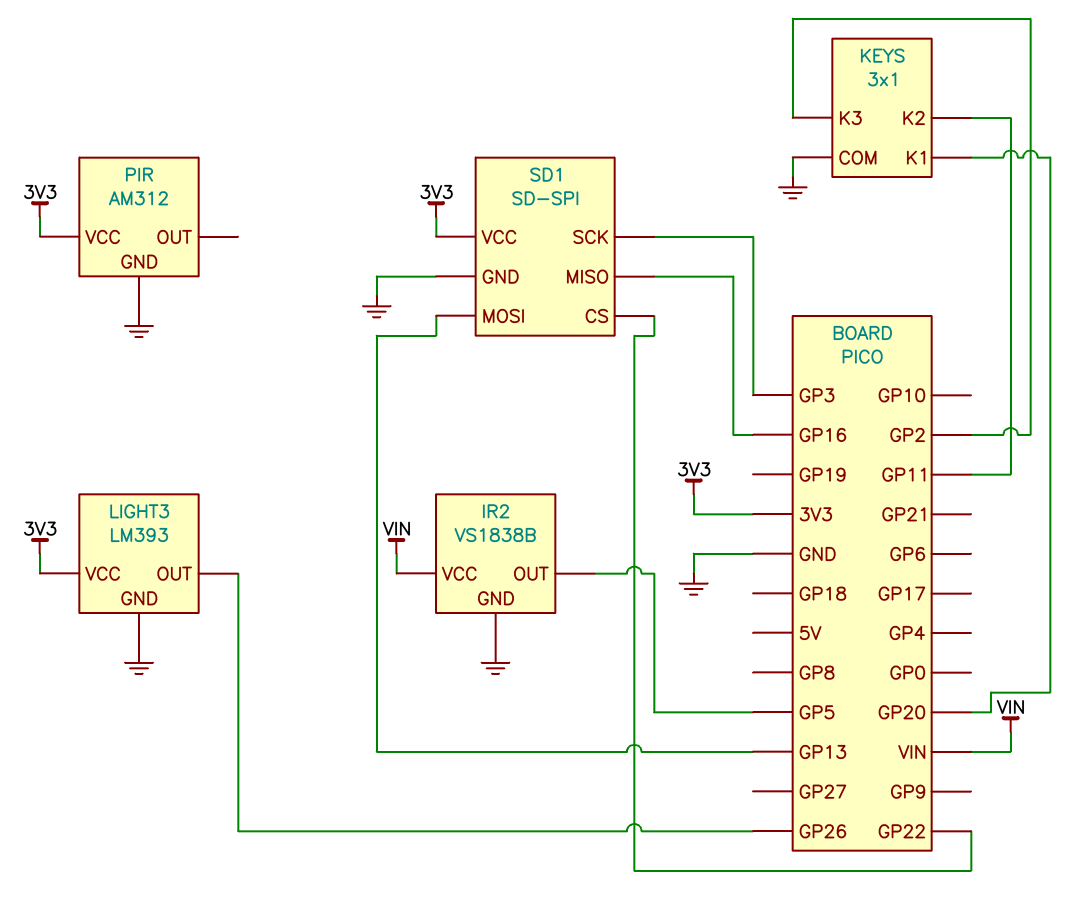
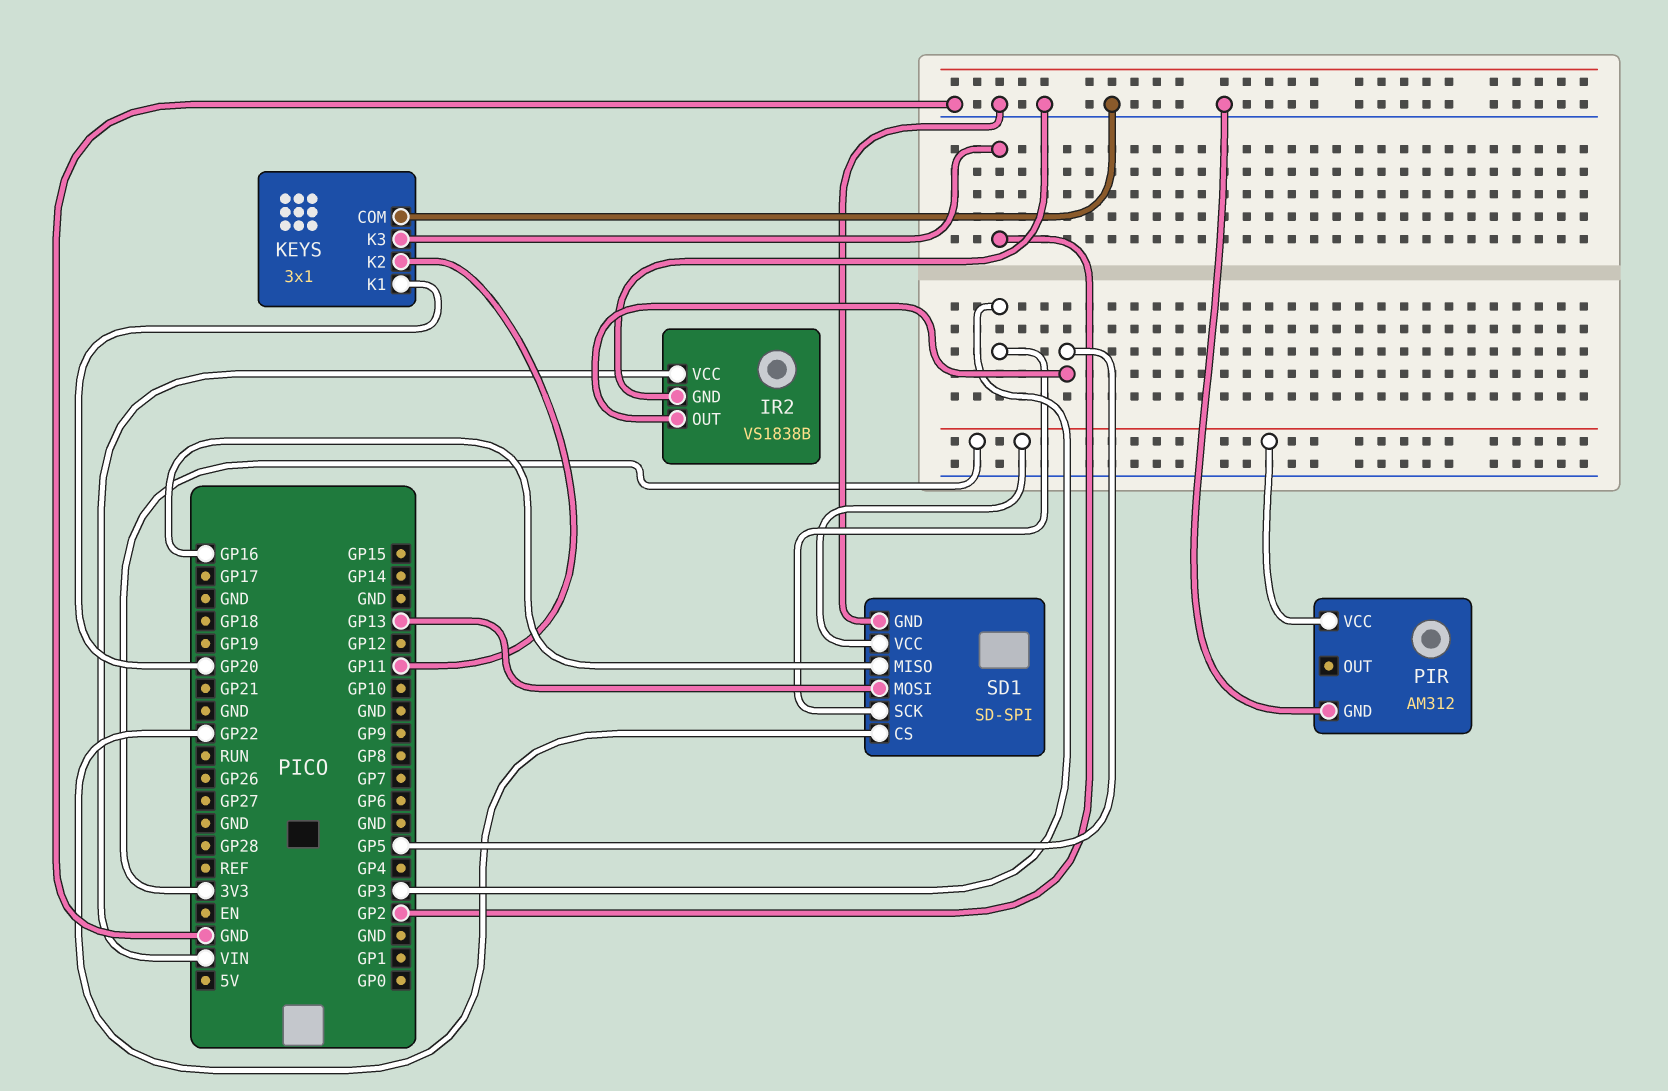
LIGHT3: LM393 -> none
LIGHT3 pin GND: GND -> none
LIGHT3 pin OUT: GP26 -> none
LIGHT3 pin VCC: 3V3 -> none

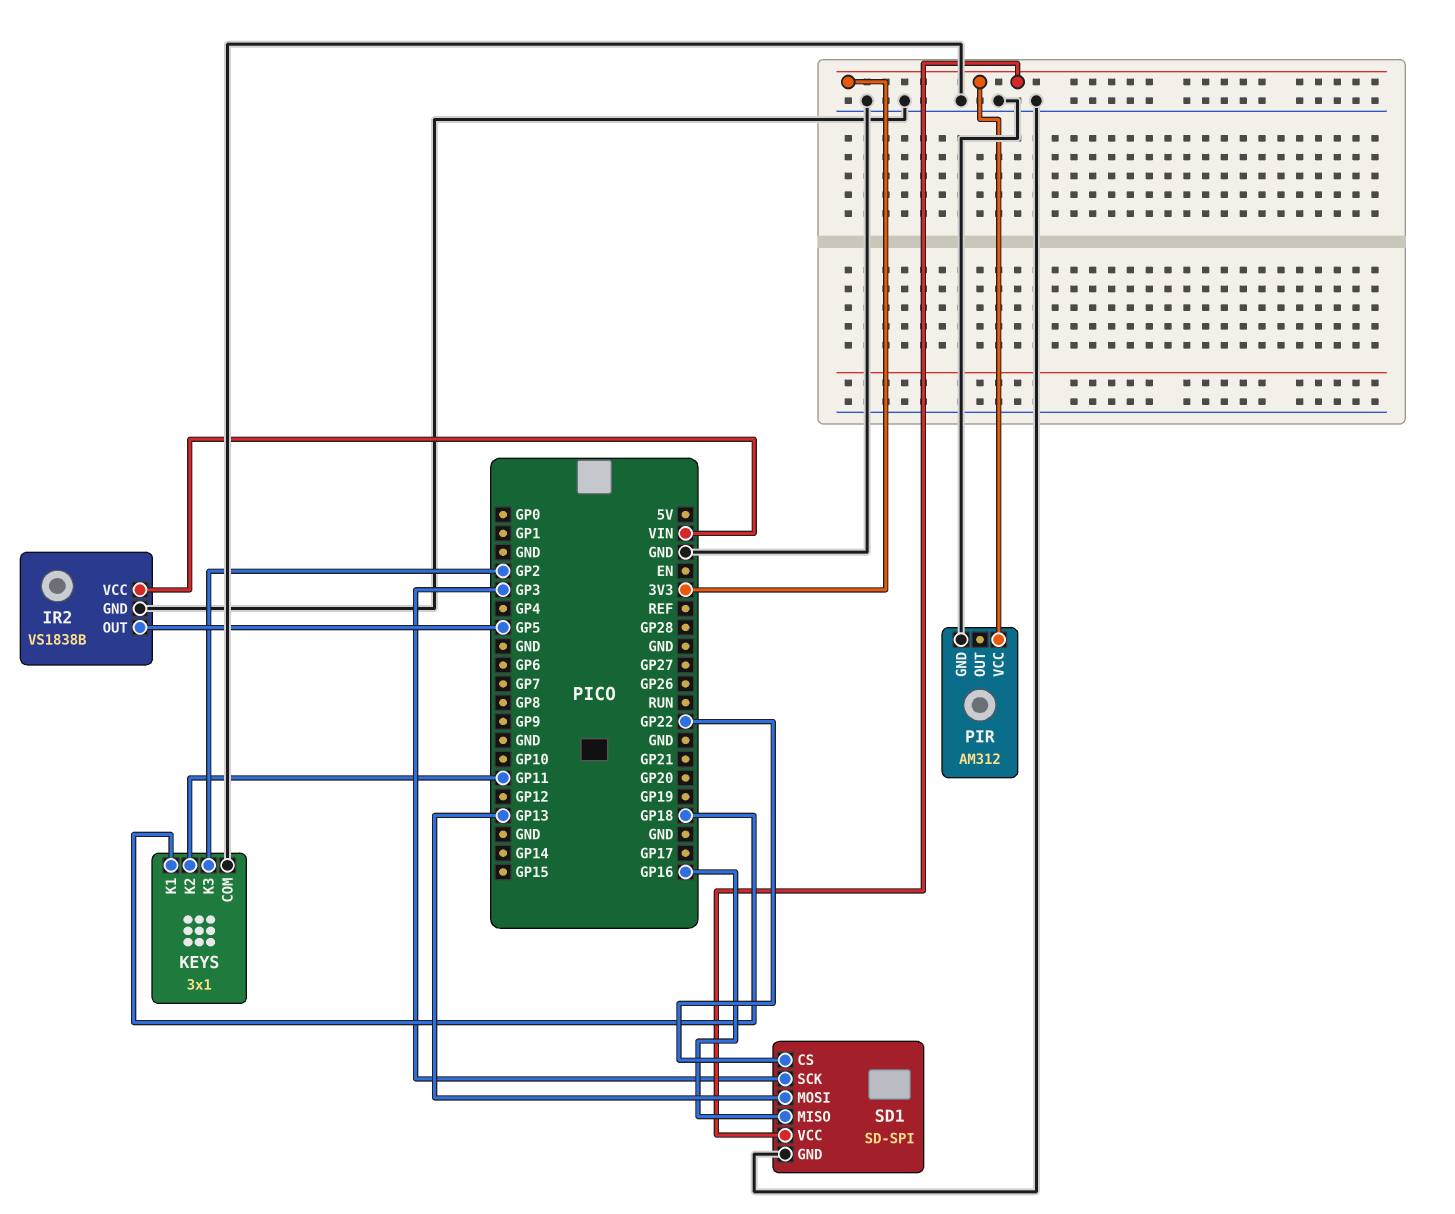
KEYS pin K1: GP20 -> GP18

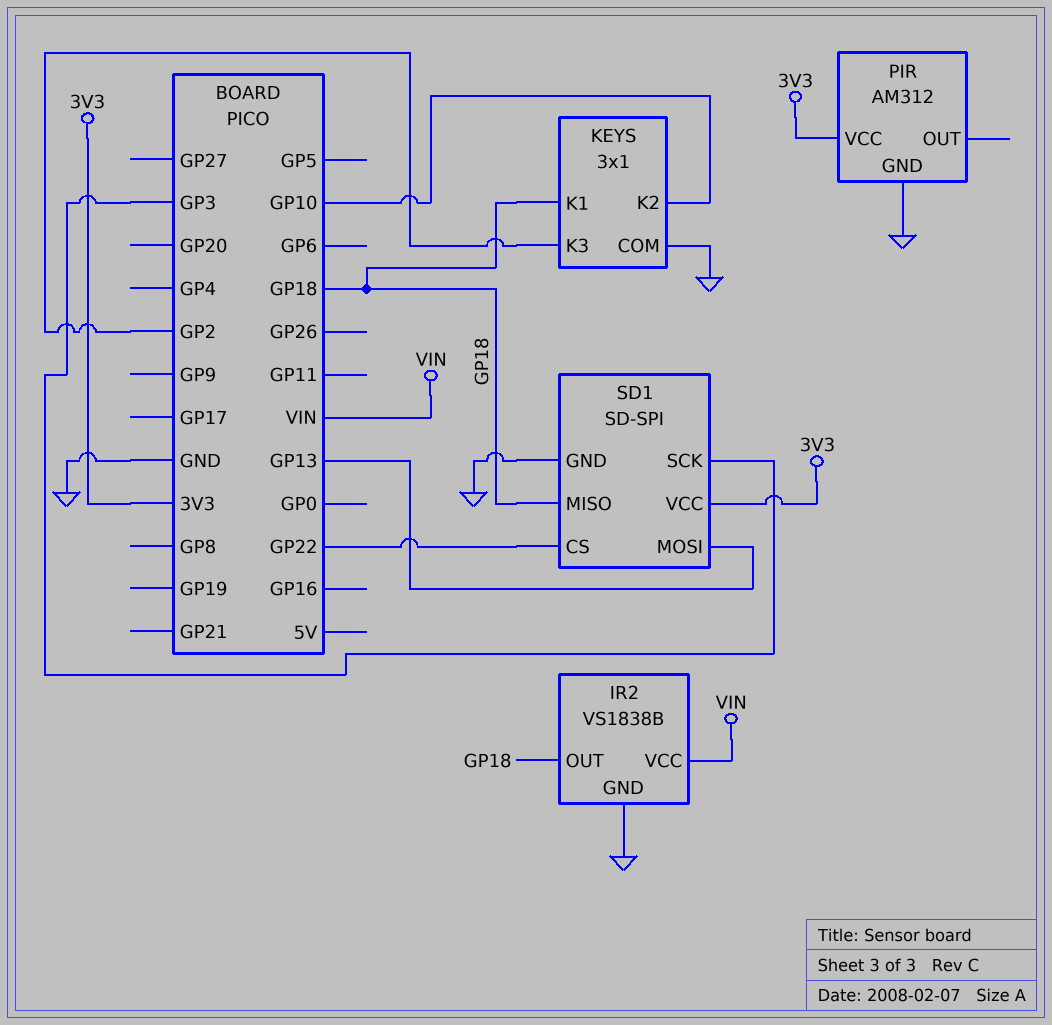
IR2 pin OUT: GP5 -> GP18
KEYS pin K2: GP11 -> GP10
SD1 pin MISO: GP16 -> GP18

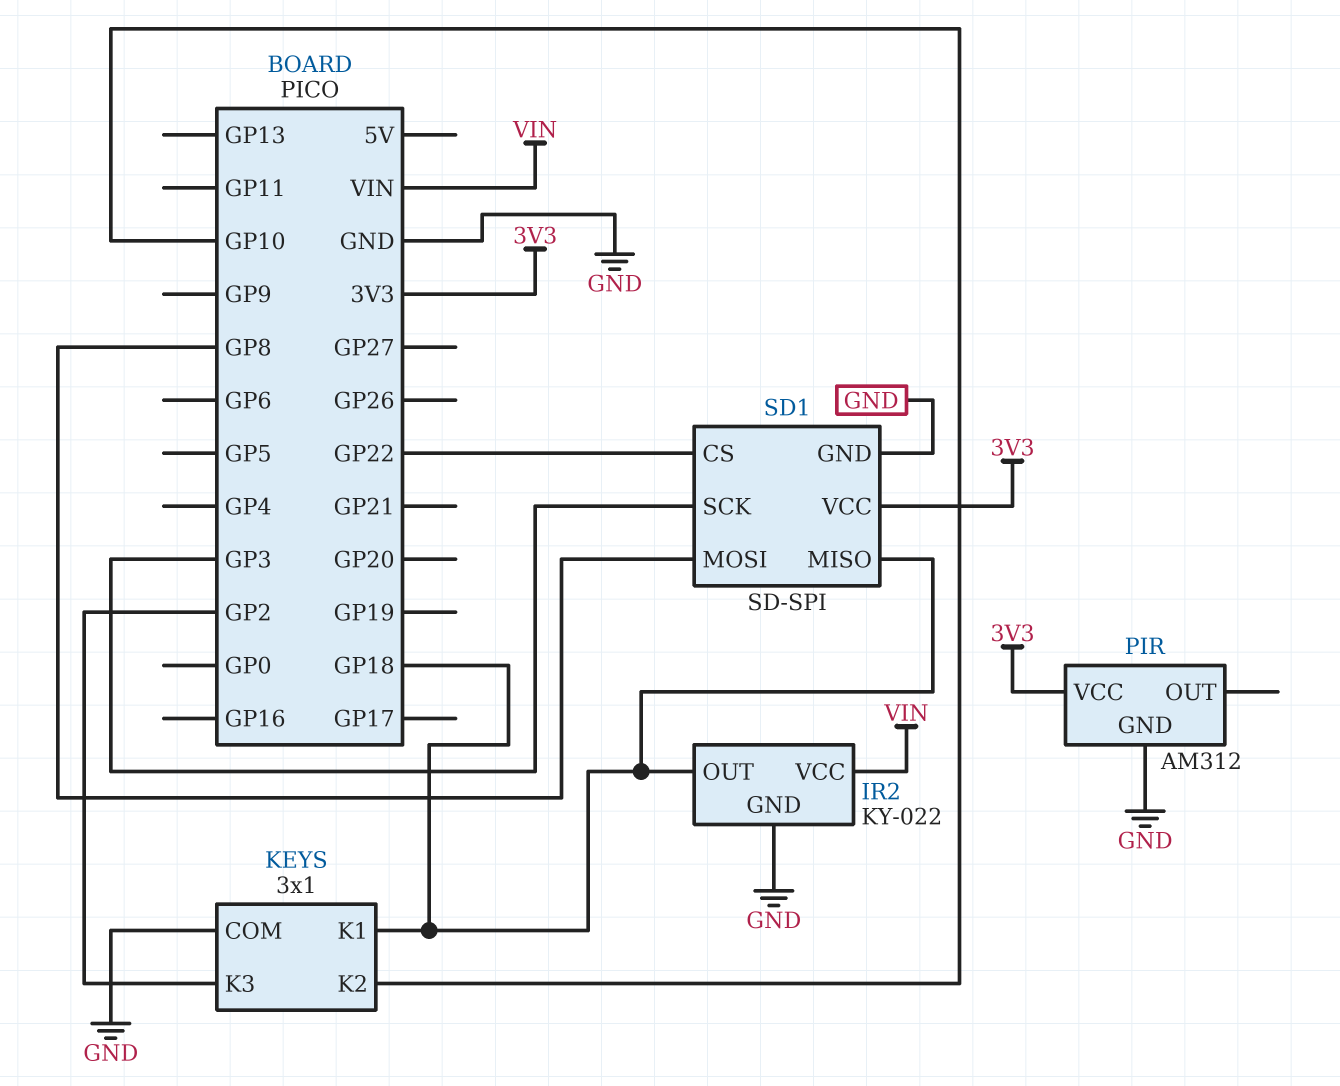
IR2: VS1838B -> KY-022
SD1 pin MOSI: GP13 -> GP8

